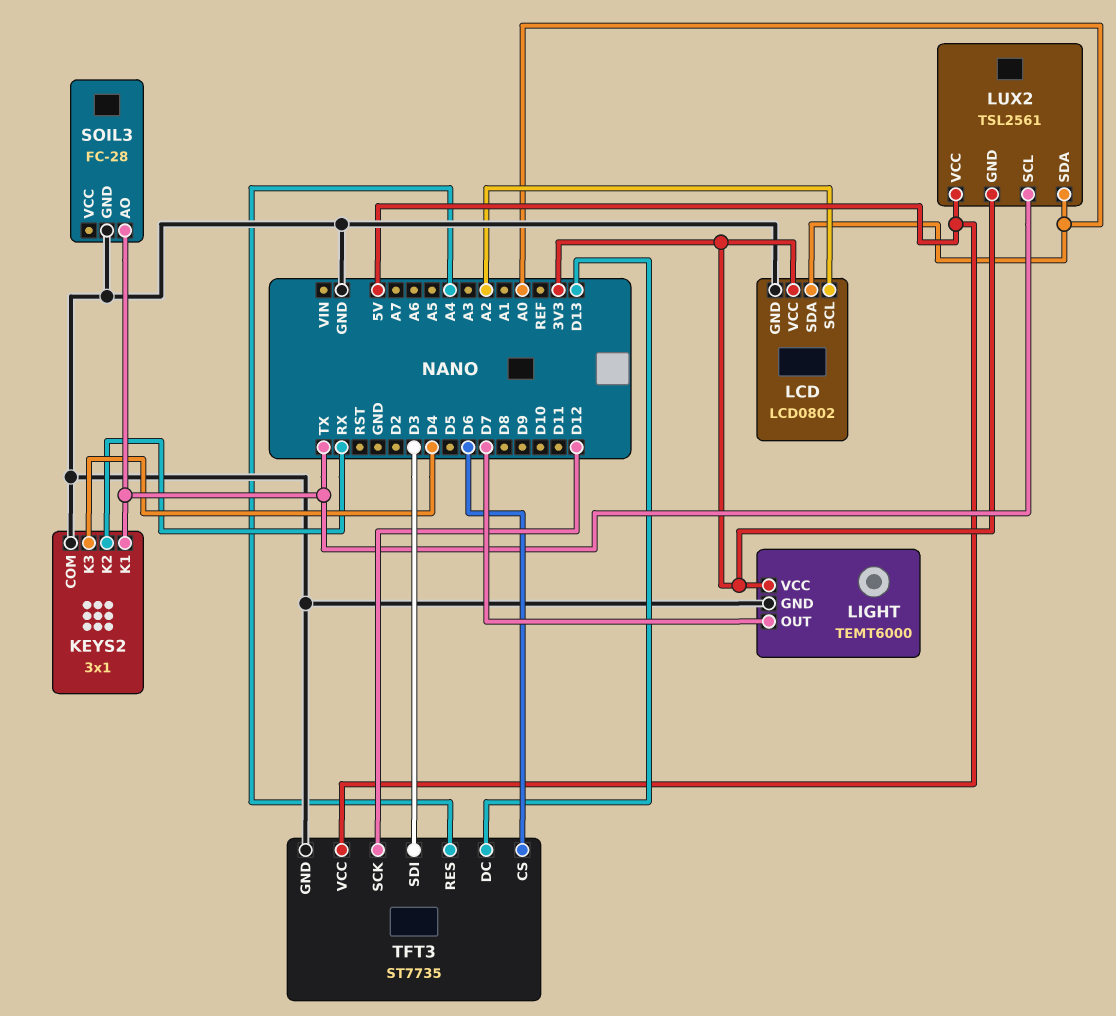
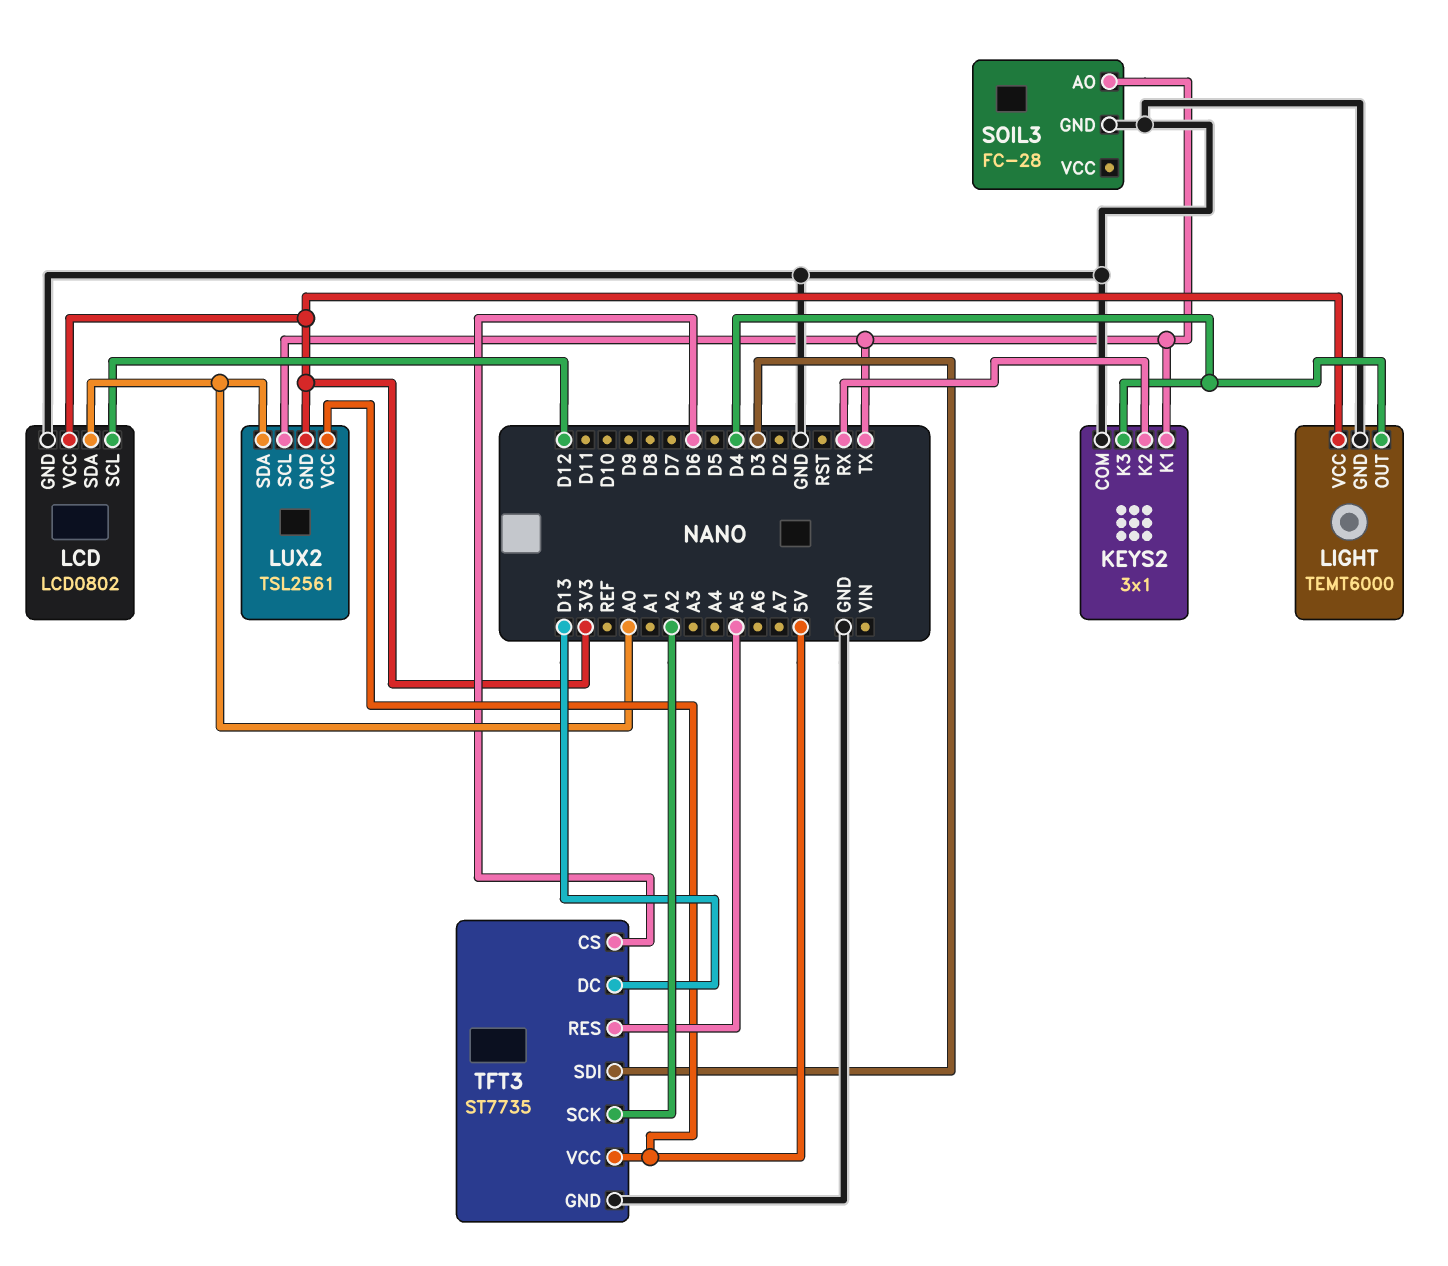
LCD pin SCL: A2 -> D12
LIGHT pin OUT: D7 -> D4
TFT3 pin RES: A4 -> A5
TFT3 pin SCK: D12 -> A2

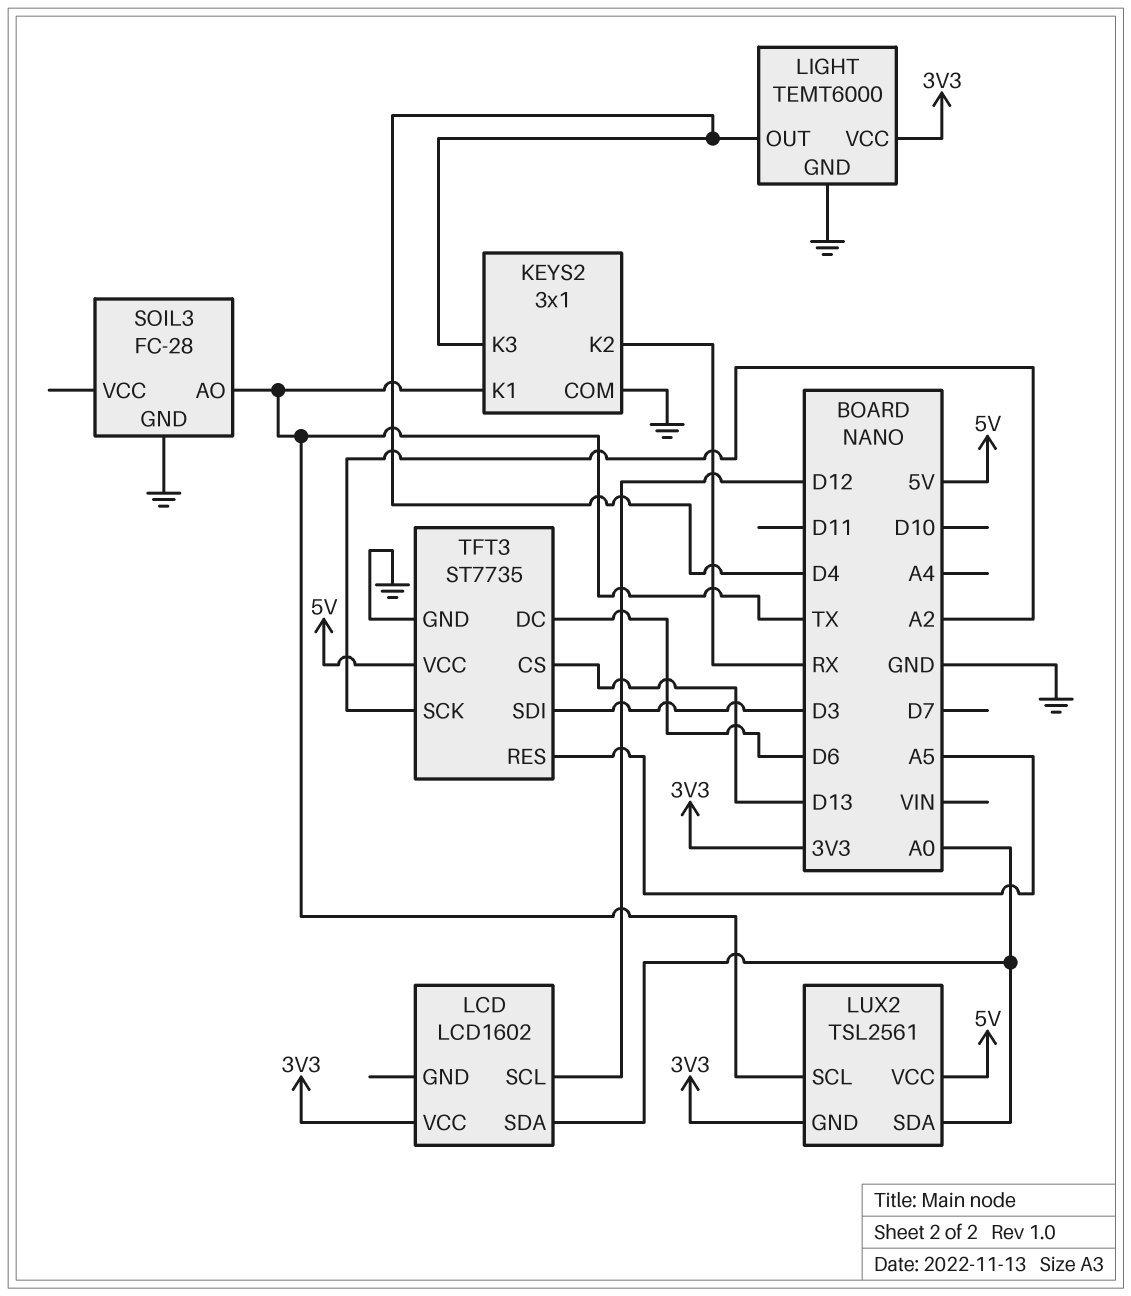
LCD: LCD0802 -> LCD1602
LCD pin GND: GND -> none
TFT3 pin CS: D6 -> D13
TFT3 pin DC: D13 -> D6

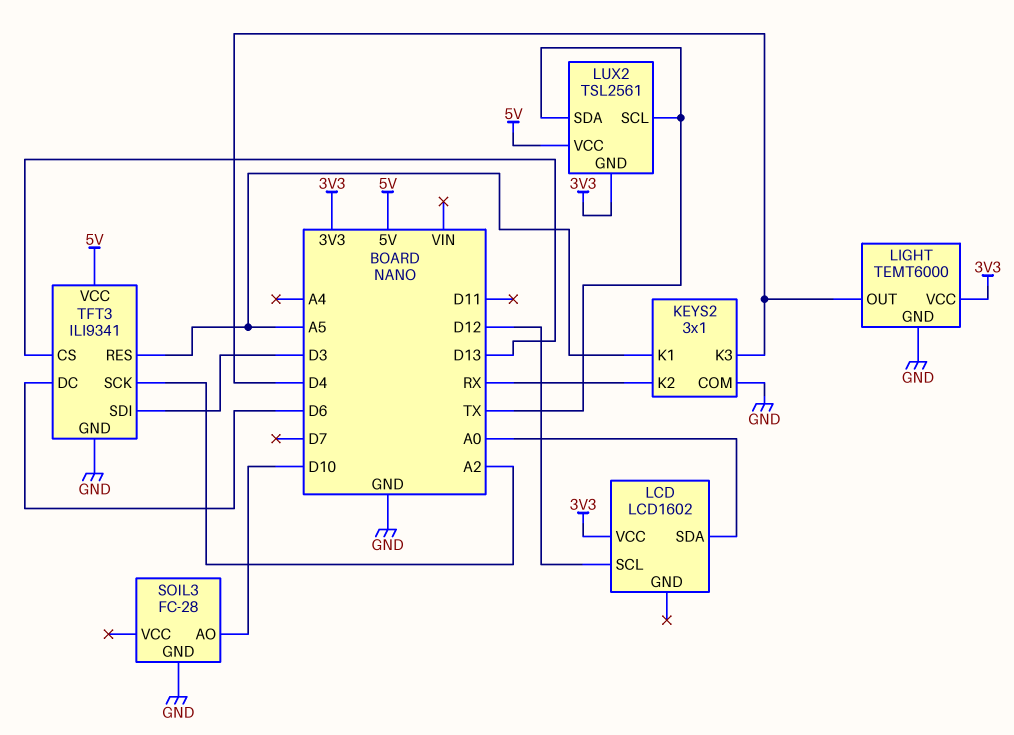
KEYS2 pin K1: TX -> A5
LUX2 pin SDA: A0 -> TX
SOIL3 pin AO: TX -> D10
TFT3: ST7735 -> ILI9341

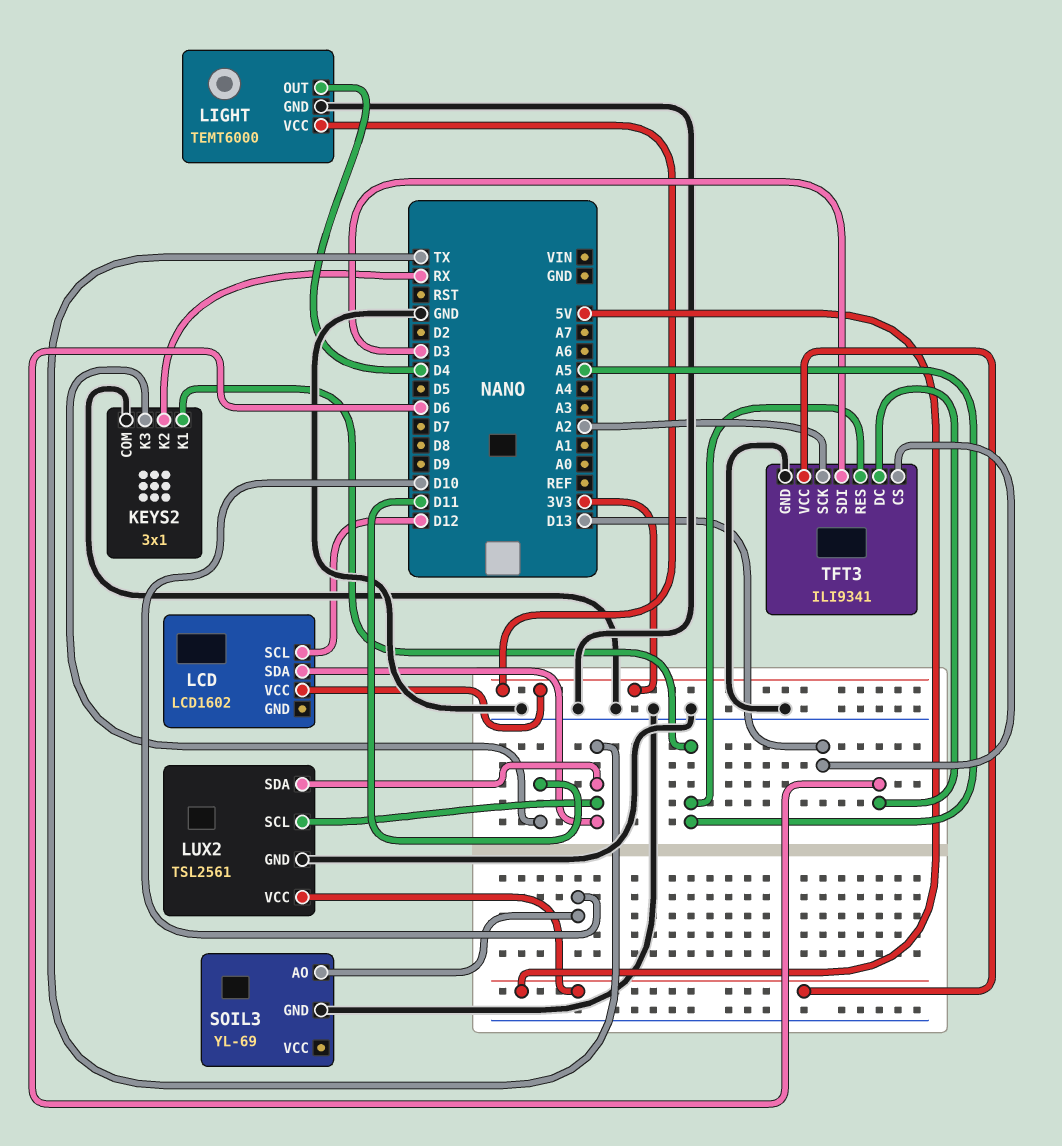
KEYS2 pin K3: D4 -> D11
LCD pin SDA: A0 -> TX
LUX2 pin GND: 3V3 -> GND
SOIL3: FC-28 -> YL-69

